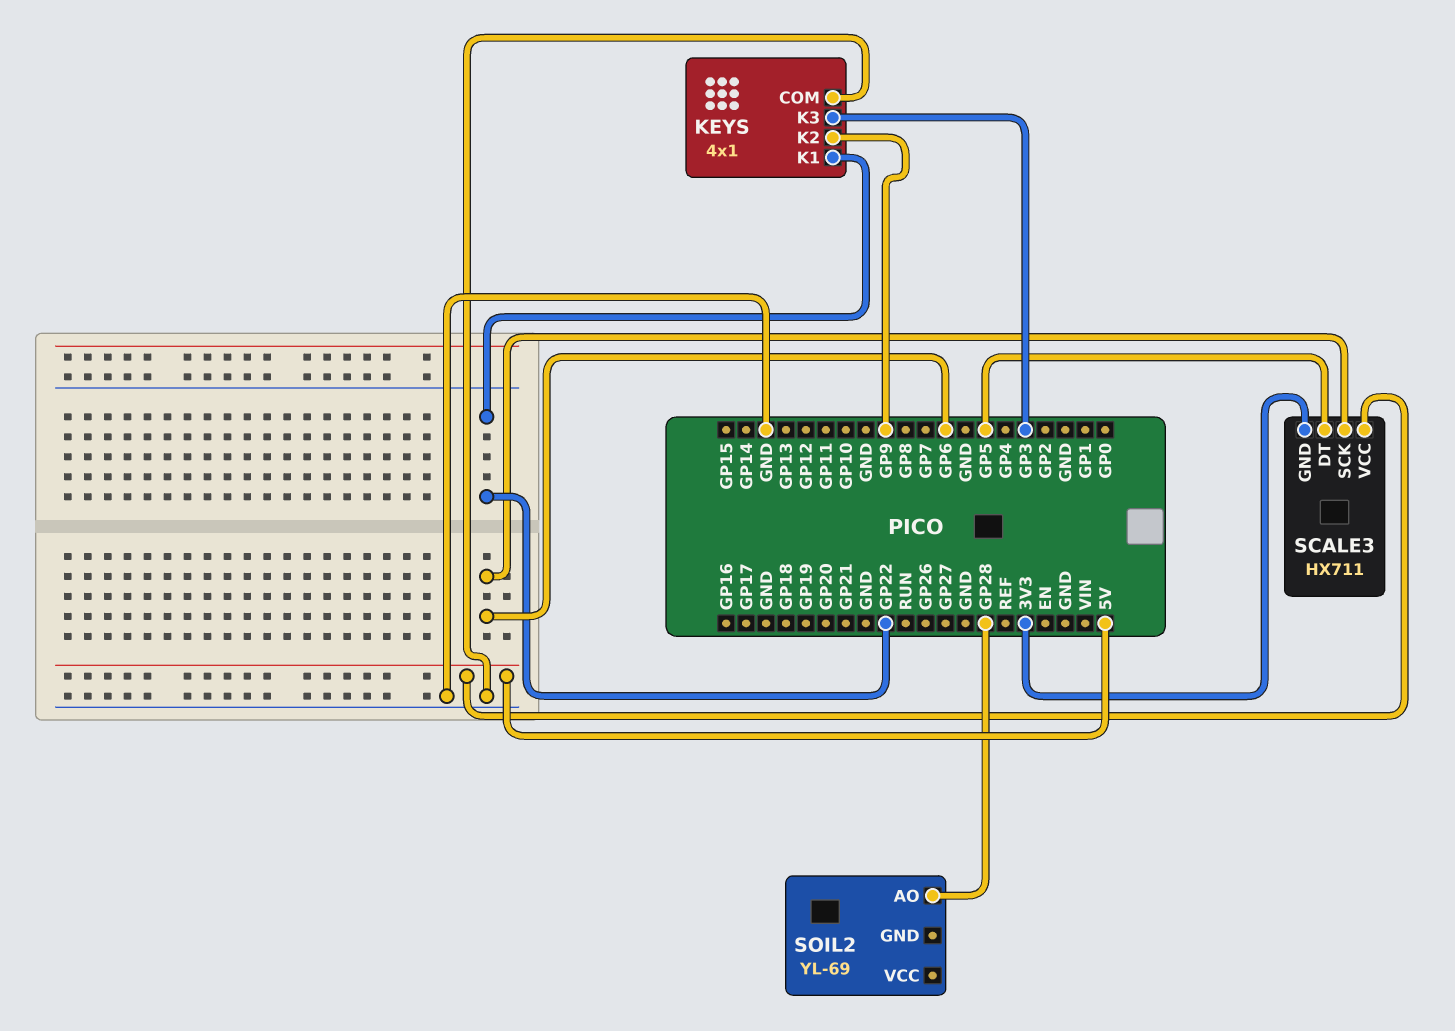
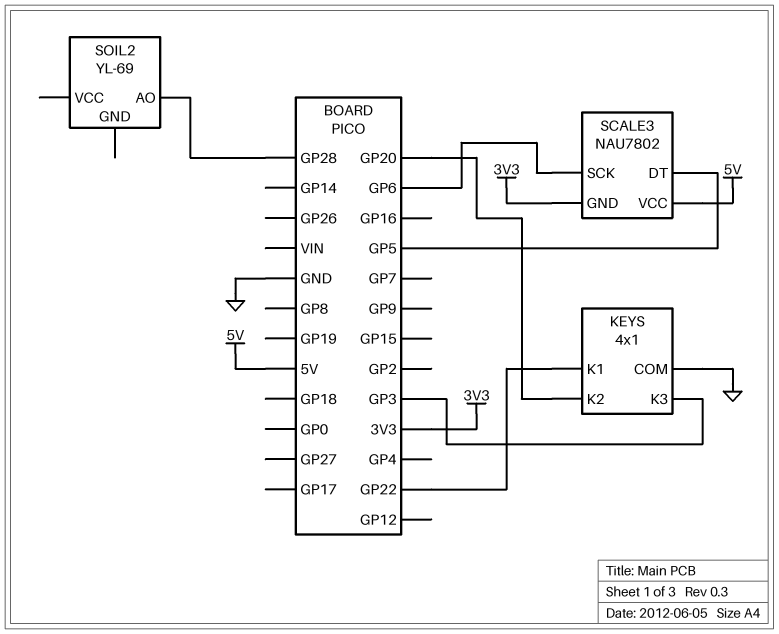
KEYS pin K2: GP9 -> GP20
SCALE3: HX711 -> NAU7802

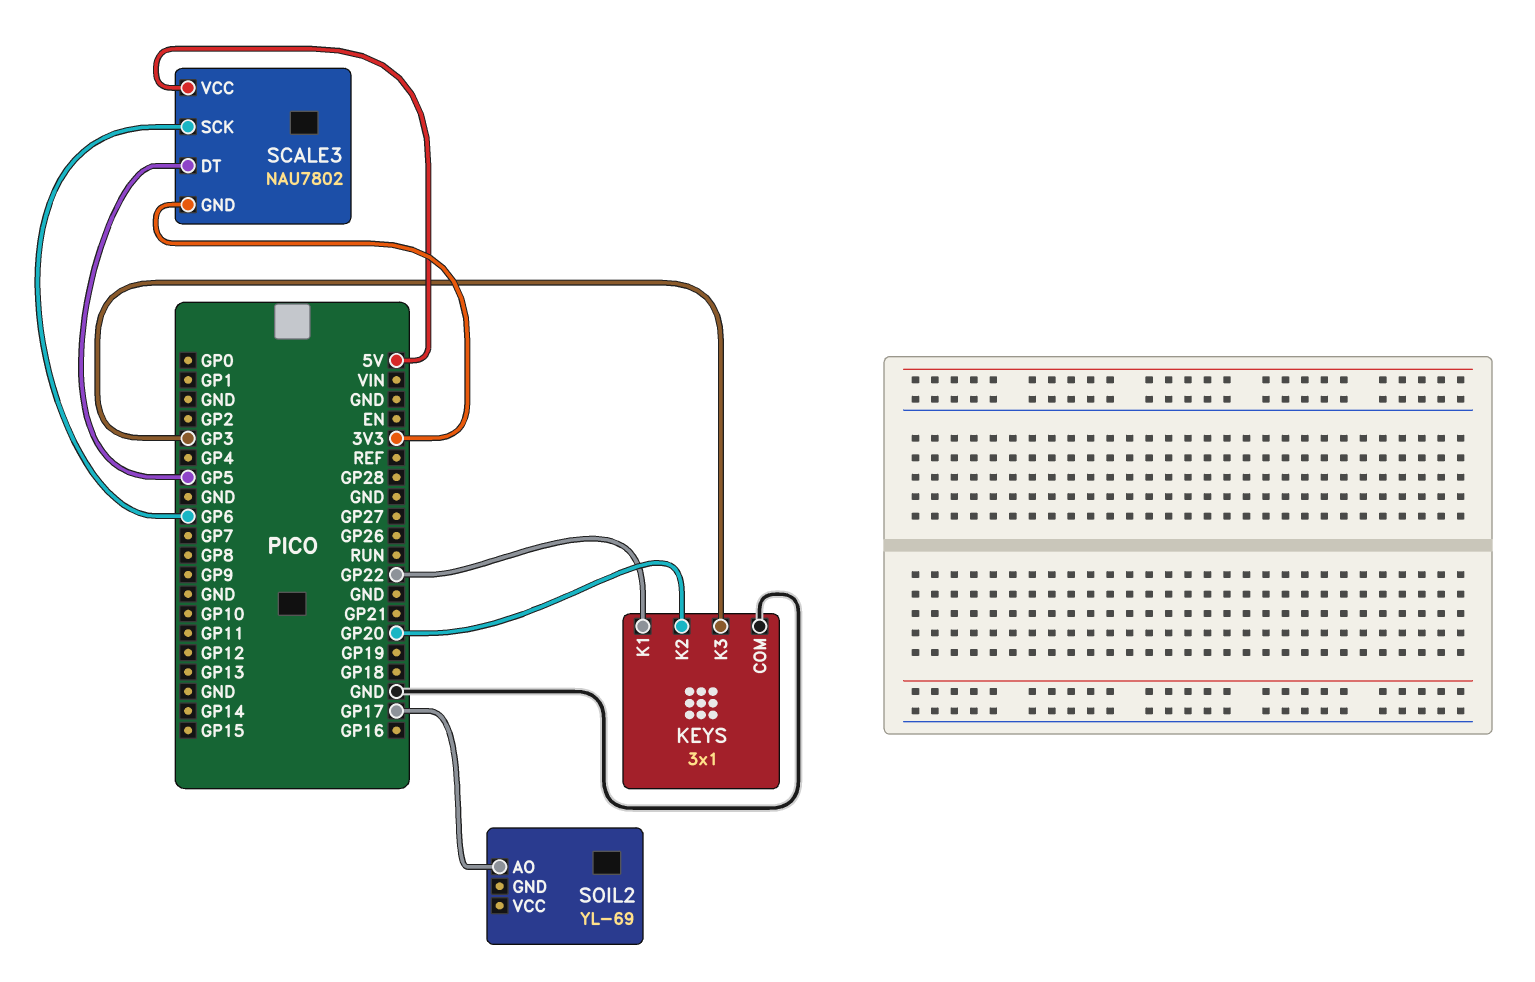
KEYS: 4x1 -> 3x1
SOIL2 pin AO: GP28 -> GP17

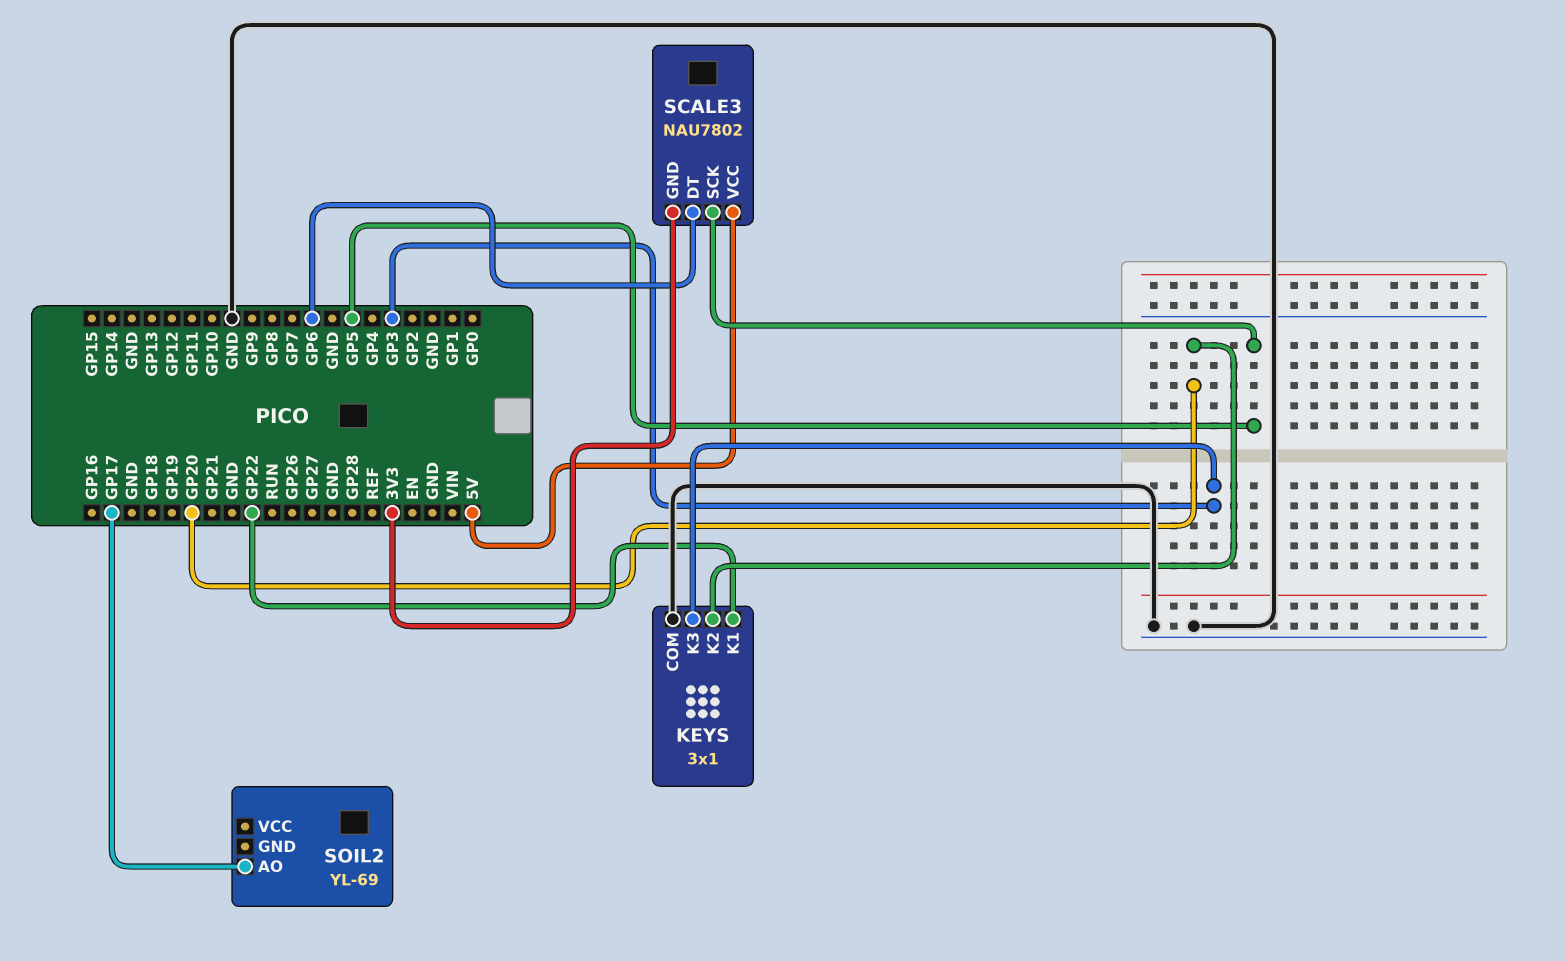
SCALE3 pin DT: GP5 -> GP6
SCALE3 pin SCK: GP6 -> GP5

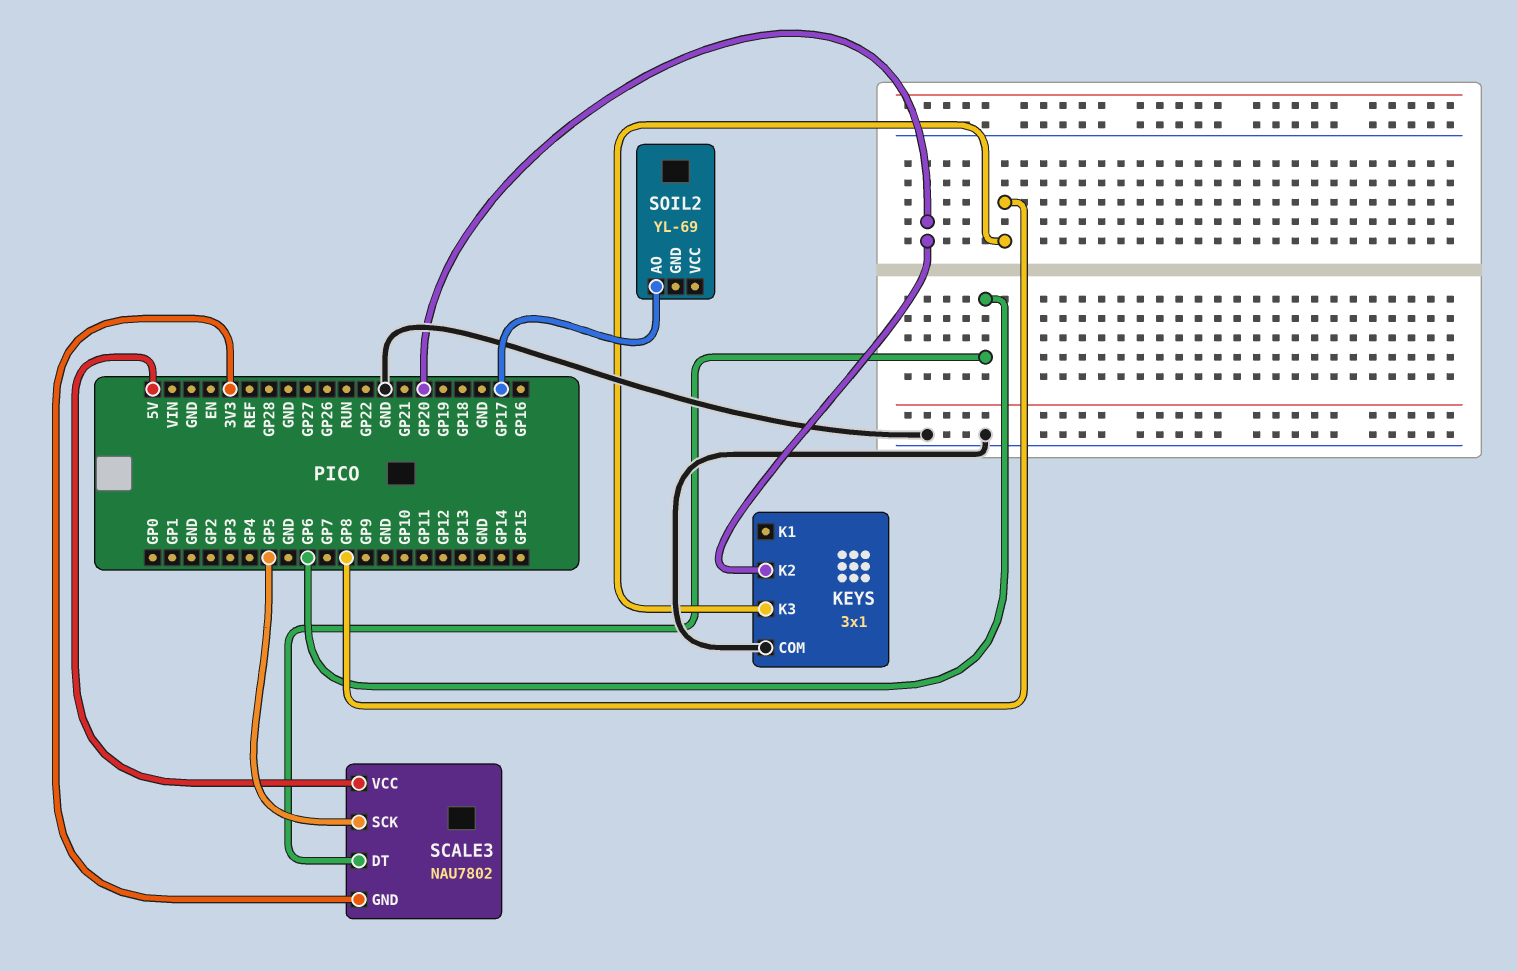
KEYS pin K1: GP22 -> none
KEYS pin K3: GP3 -> GP8

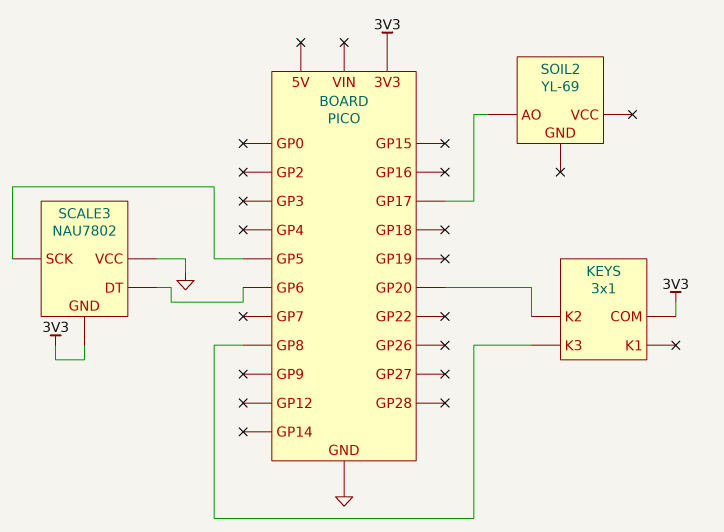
KEYS pin COM: GND -> 3V3
SCALE3 pin VCC: 5V -> GND

